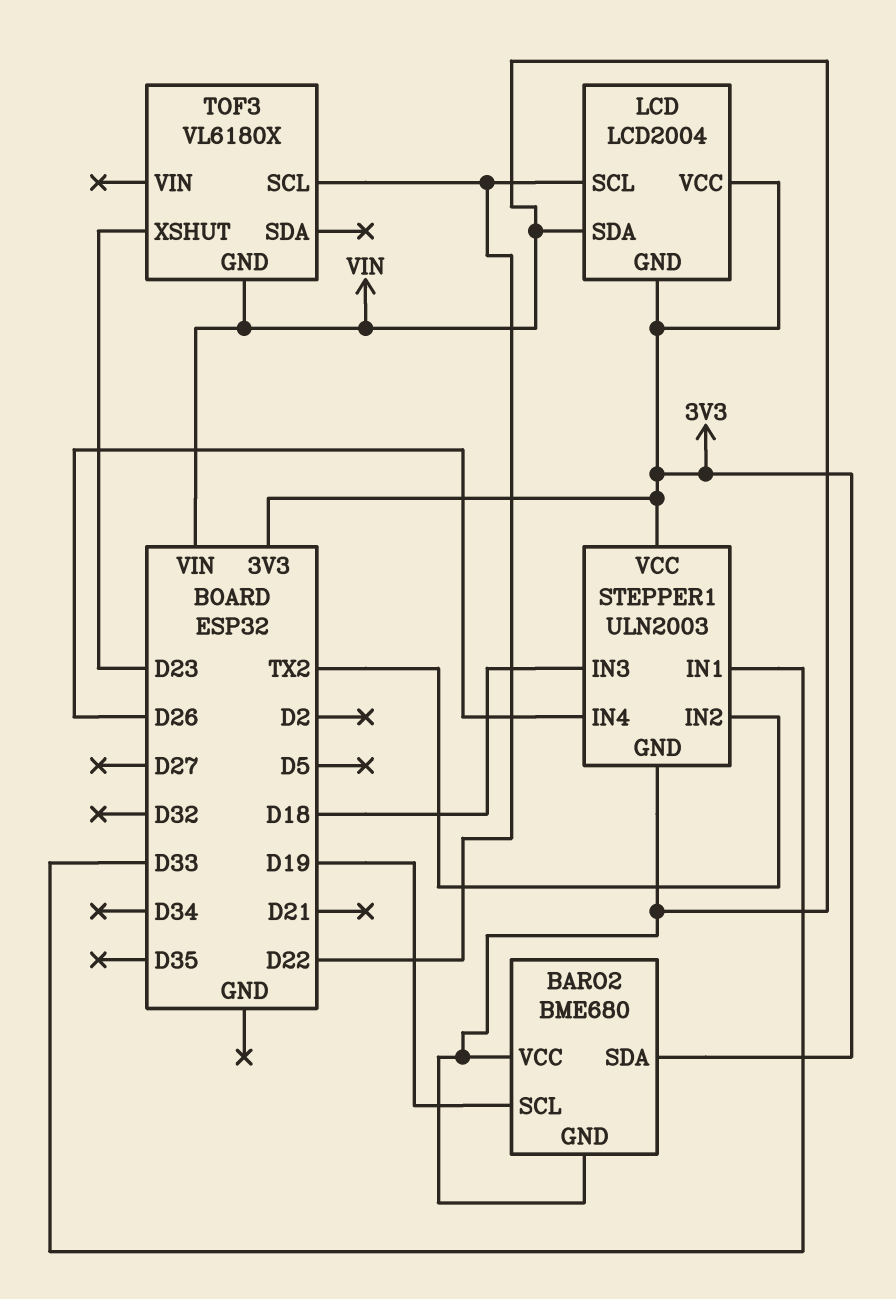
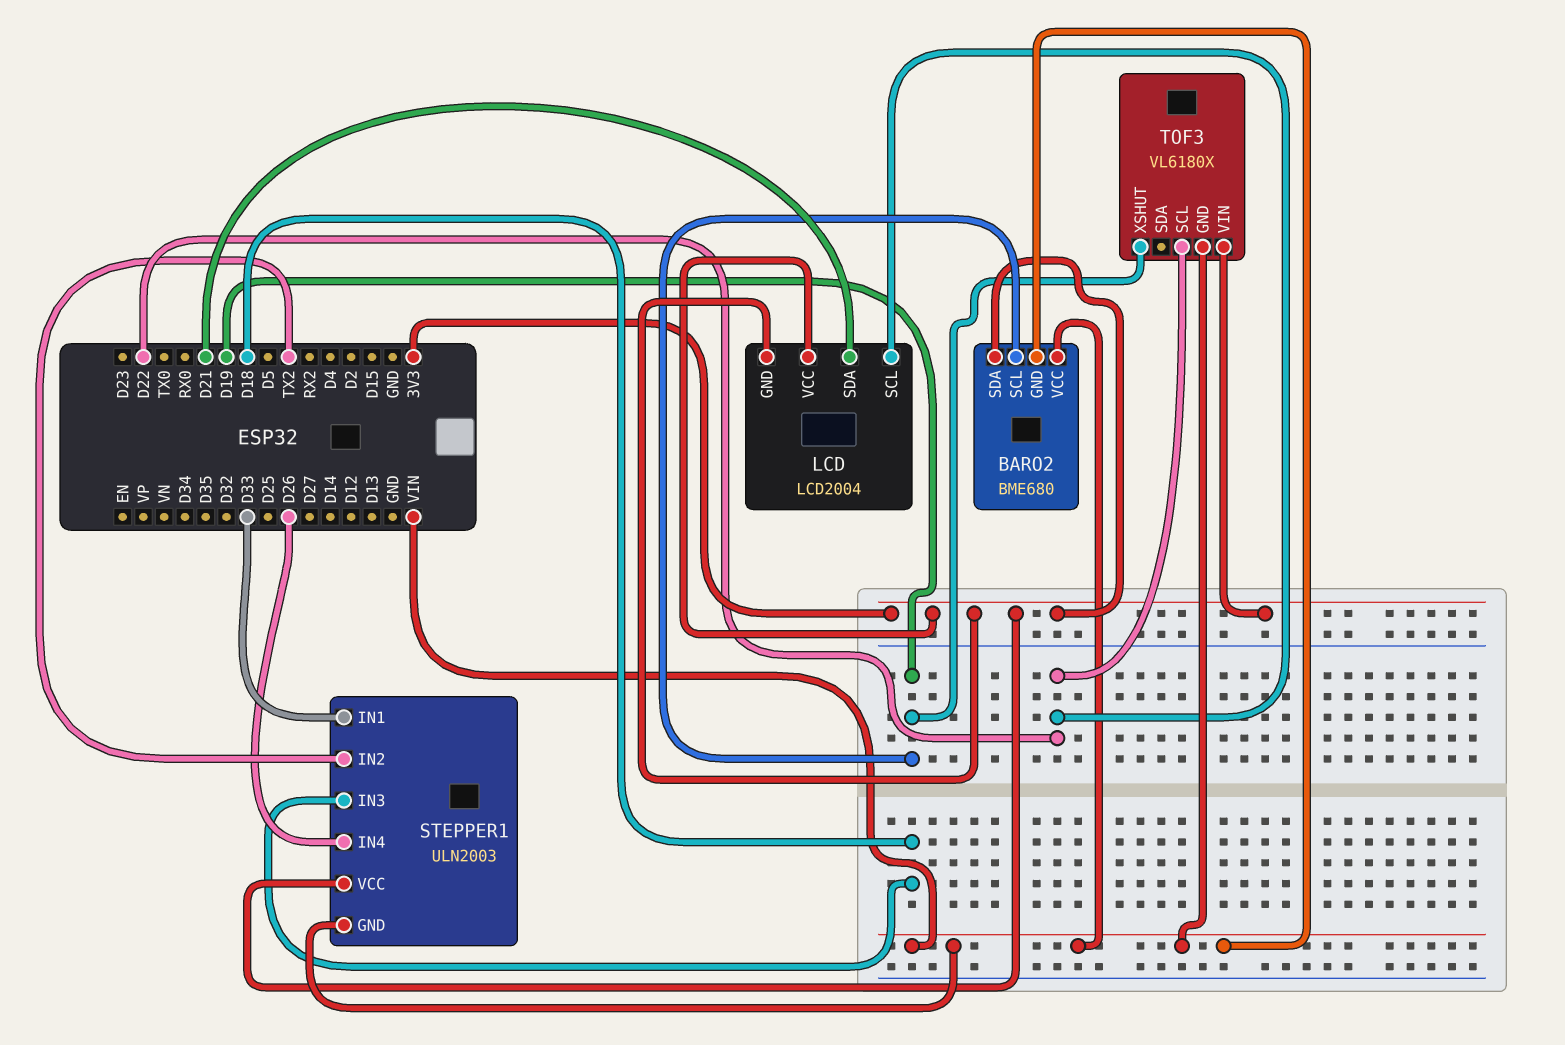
LCD pin SDA: VIN -> D21
TOF3 pin VIN: none -> 3V3
TOF3 pin XSHUT: D23 -> D19

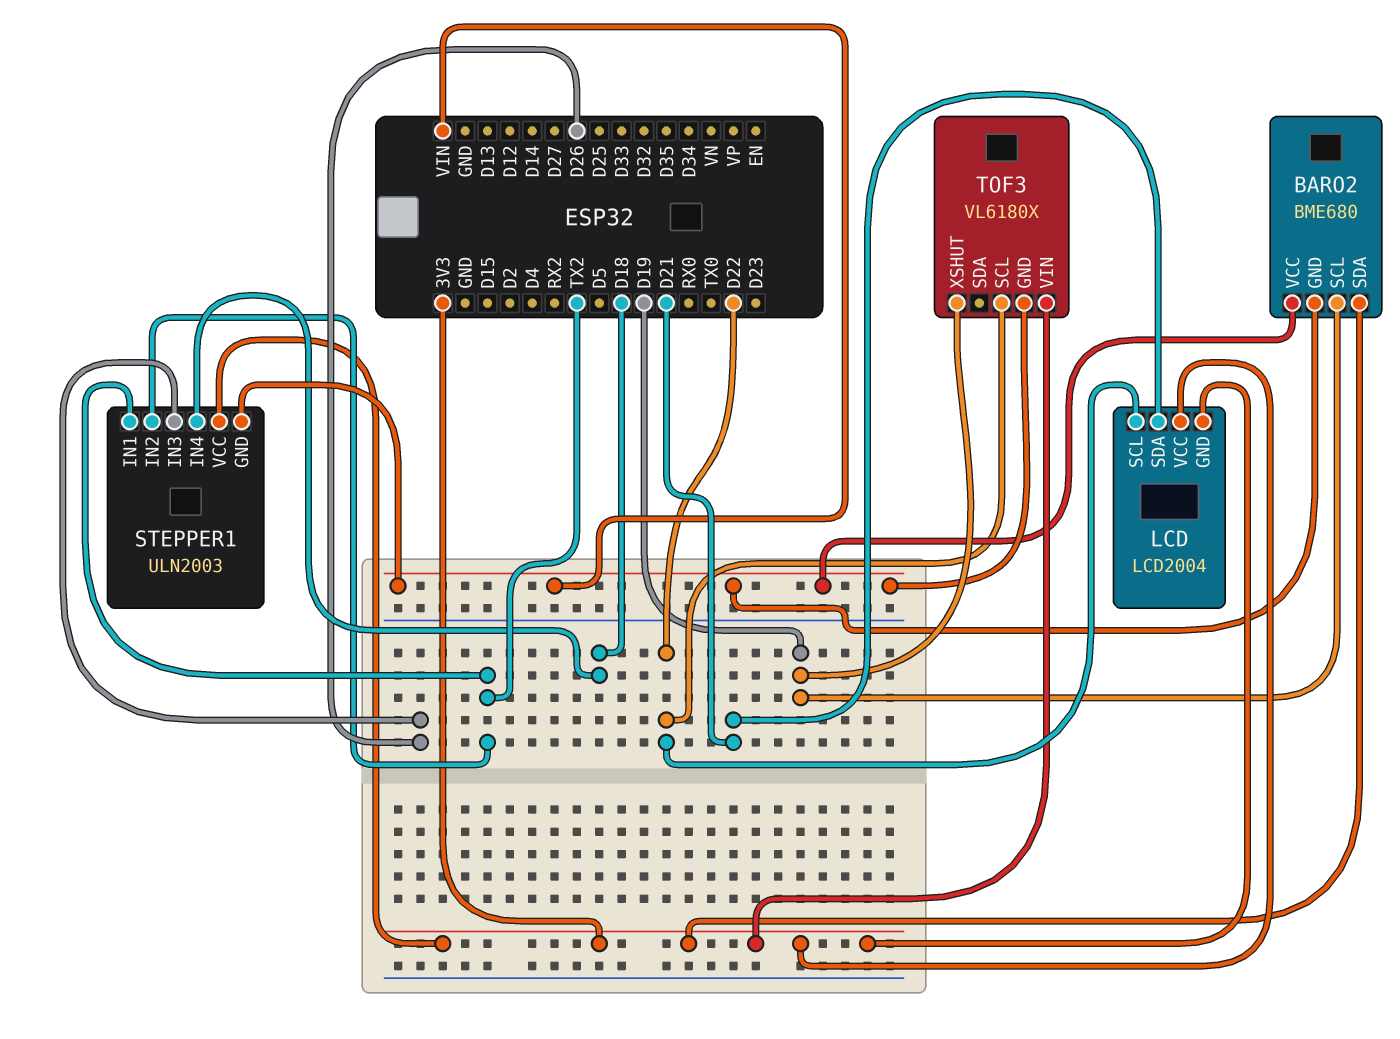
STEPPER1 pin IN1: D33 -> TX2
STEPPER1 pin IN3: D18 -> D26
STEPPER1 pin IN4: D26 -> D18

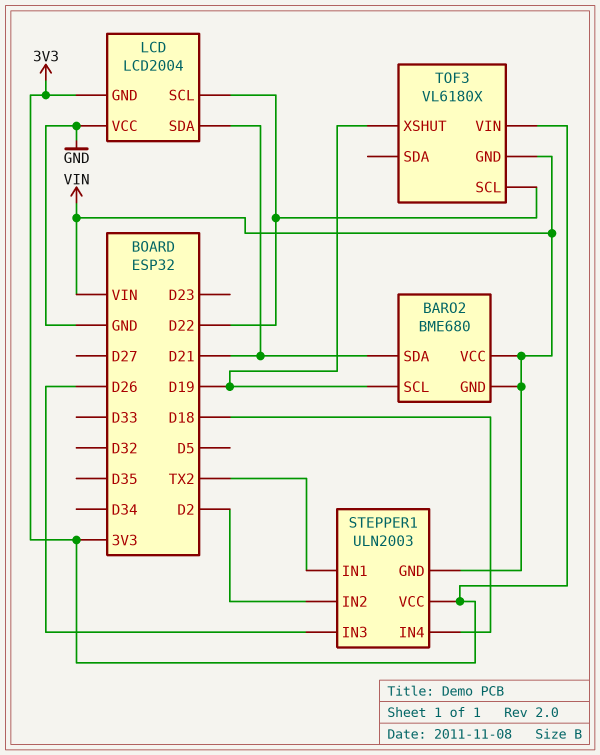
BARO2 pin SDA: 3V3 -> D21
LCD pin VCC: 3V3 -> GND
STEPPER1 pin IN2: TX2 -> D2

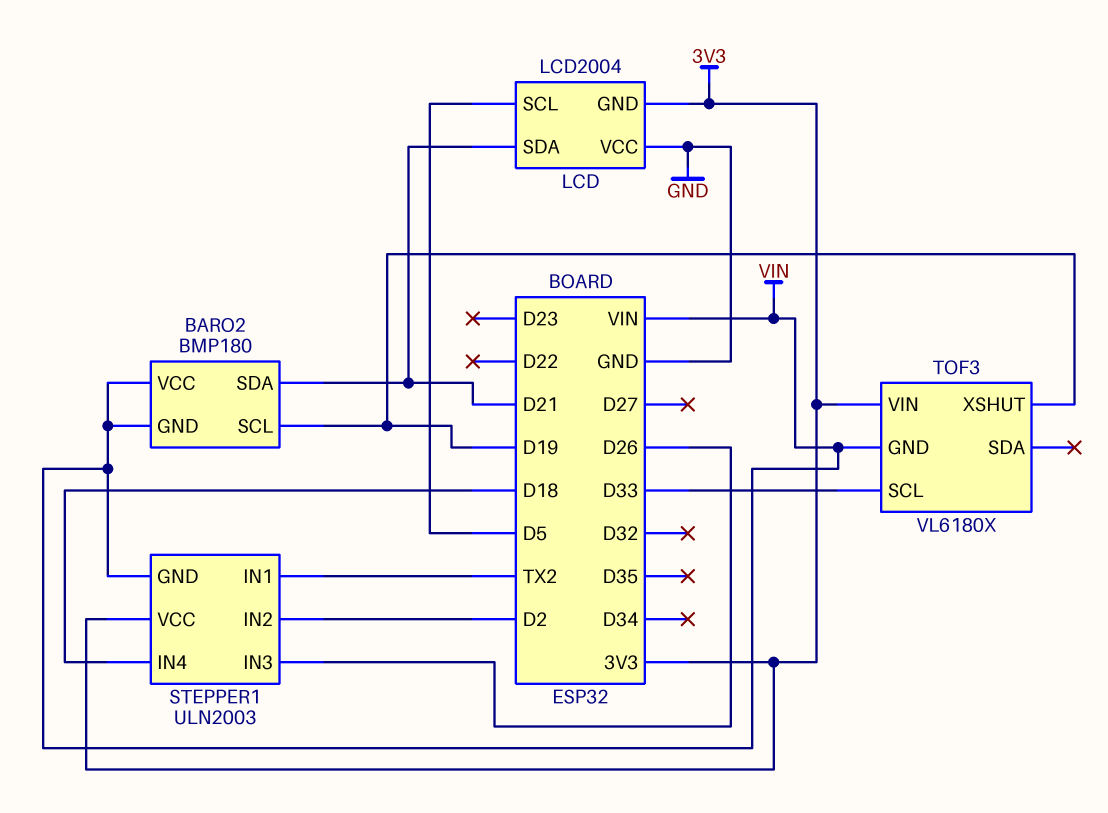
BARO2: BME680 -> BMP180
LCD pin SCL: D22 -> D5
TOF3 pin SCL: D22 -> D33

